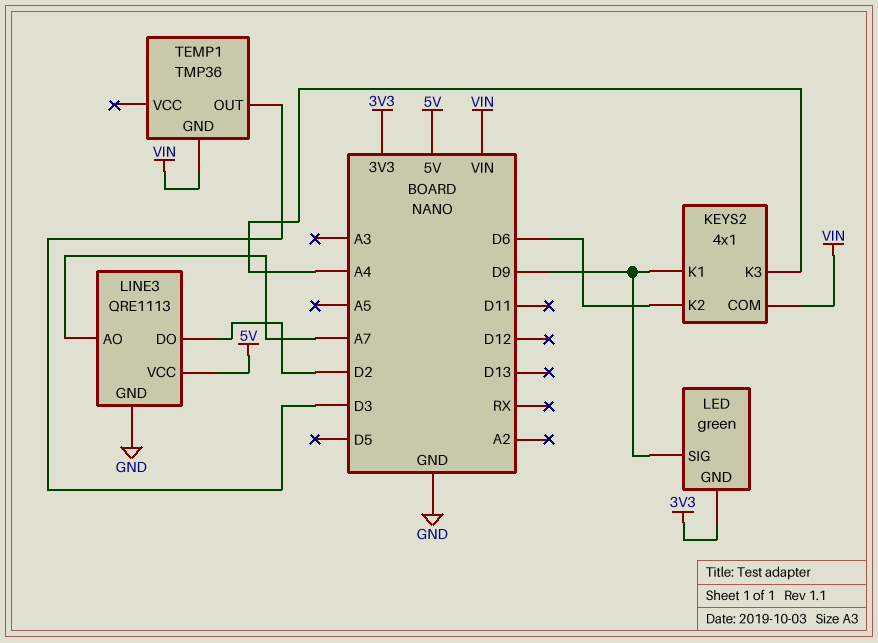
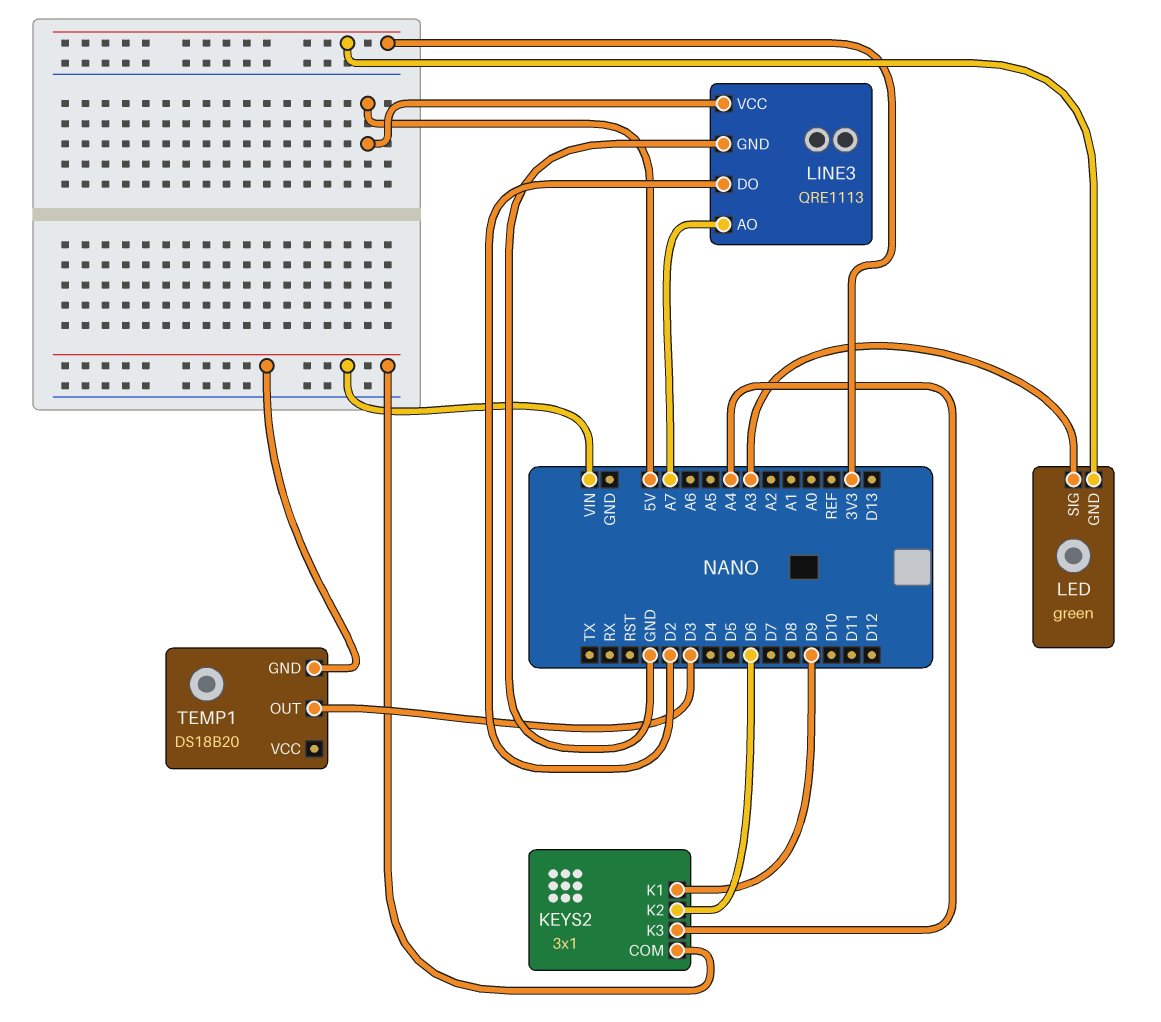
KEYS2: 4x1 -> 3x1
LED pin SIG: D9 -> A3
TEMP1: TMP36 -> DS18B20

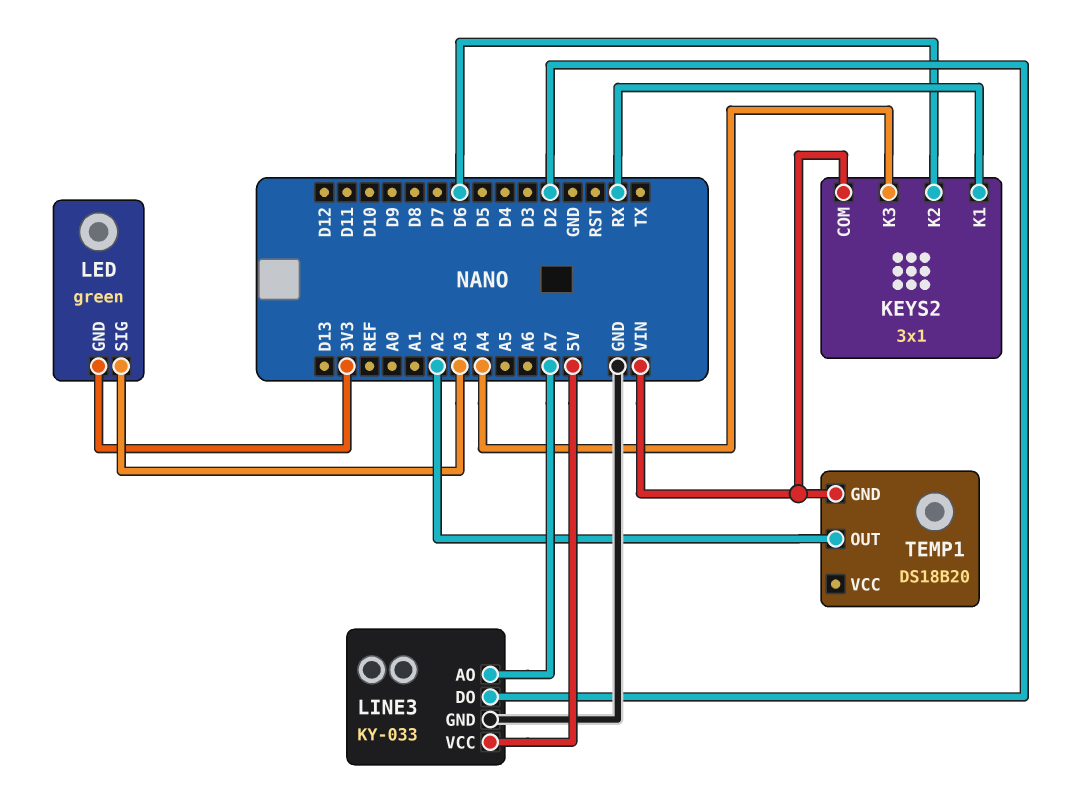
KEYS2 pin K1: D9 -> RX
LINE3: QRE1113 -> KY-033
TEMP1 pin OUT: D3 -> A2

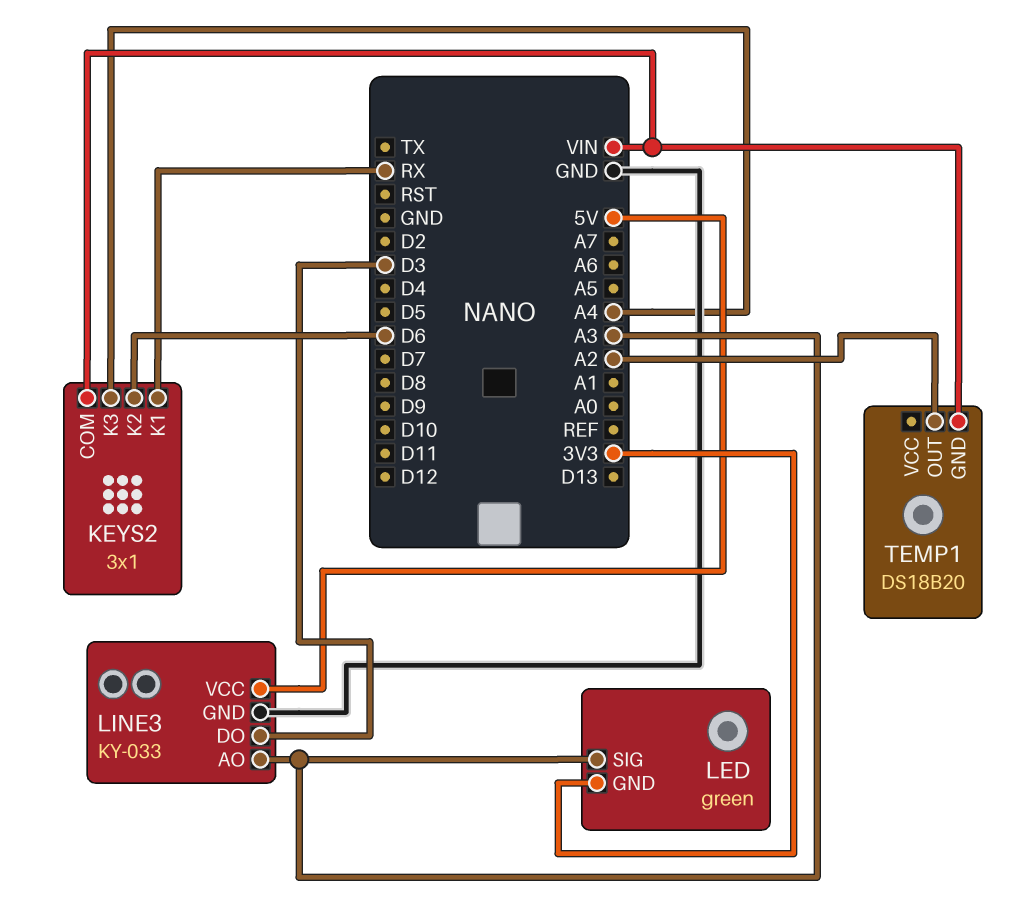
LINE3 pin AO: A7 -> A3
LINE3 pin DO: D2 -> D3

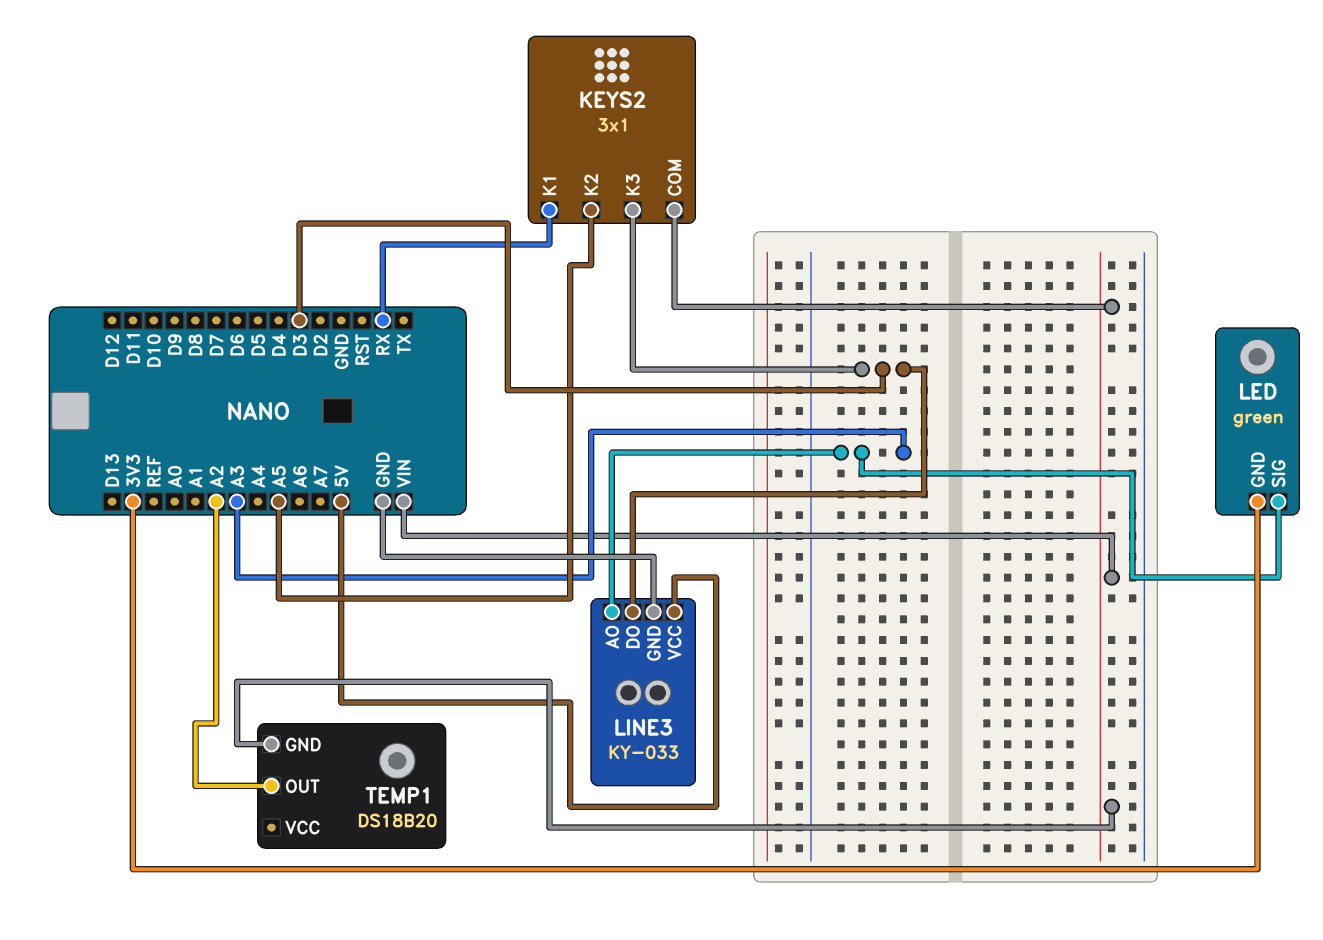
KEYS2 pin K2: D6 -> A5
KEYS2 pin K3: A4 -> D3

